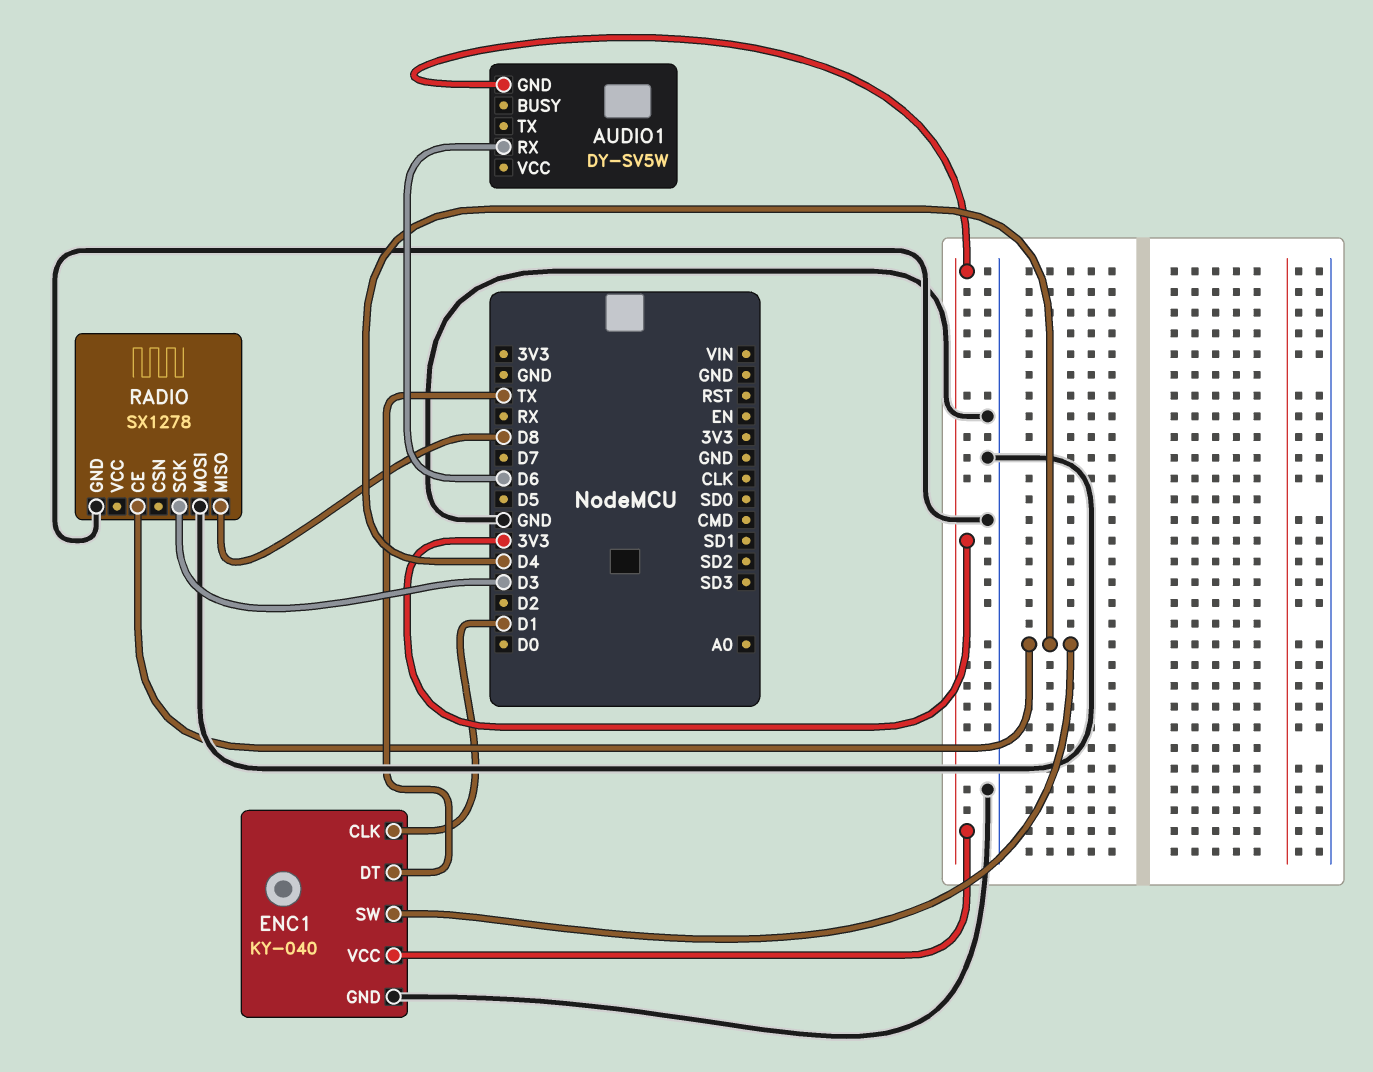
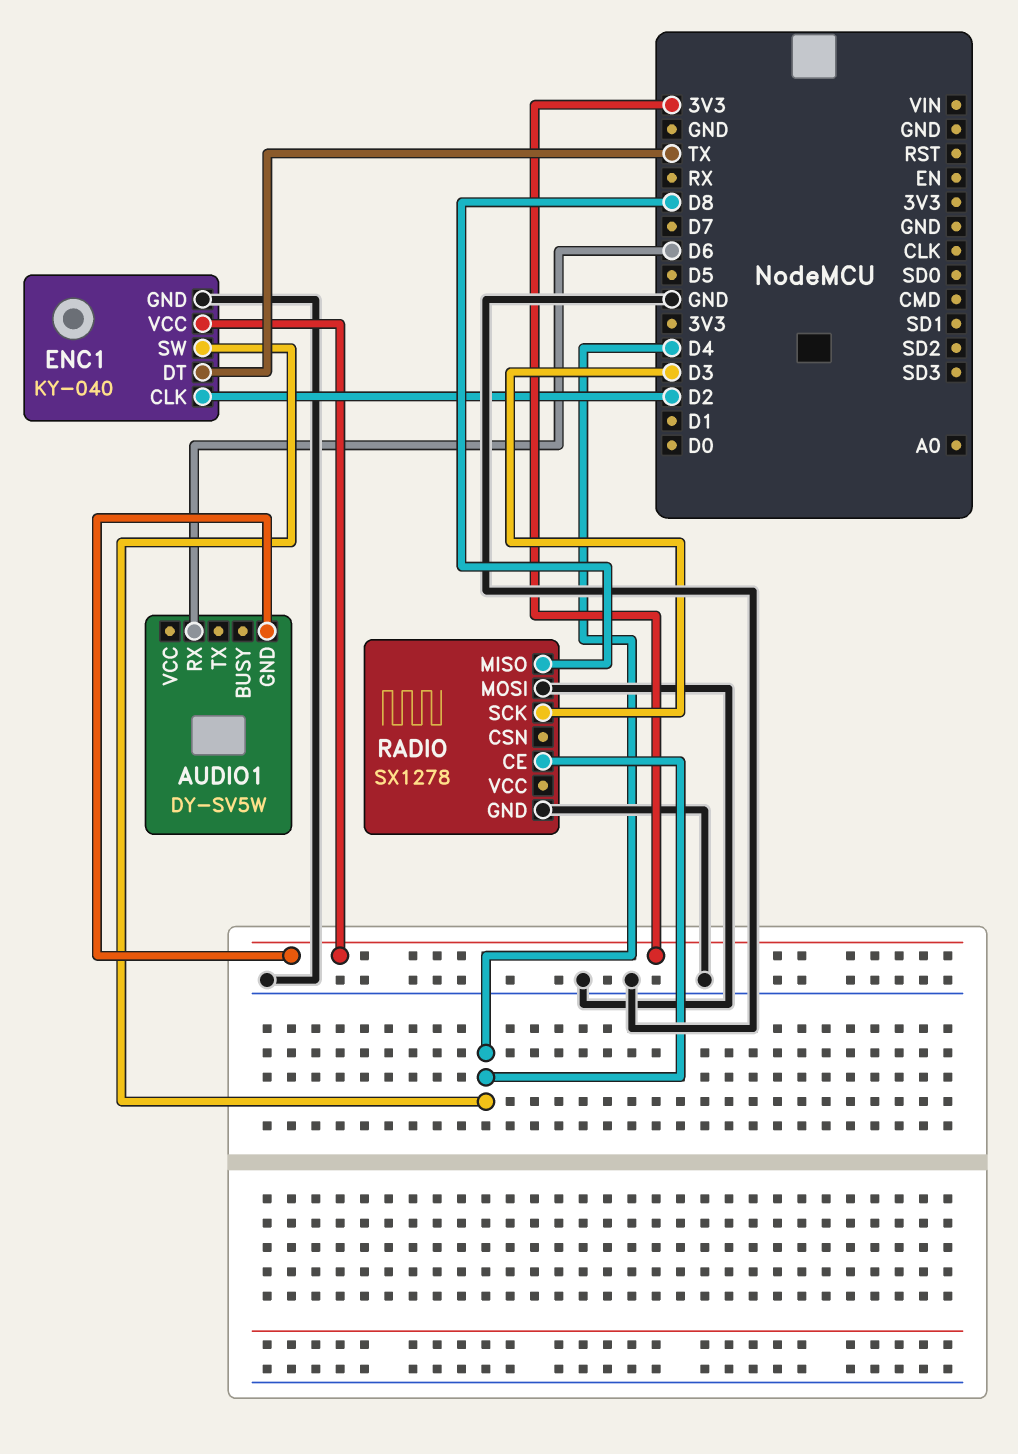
ENC1 pin CLK: D1 -> D2

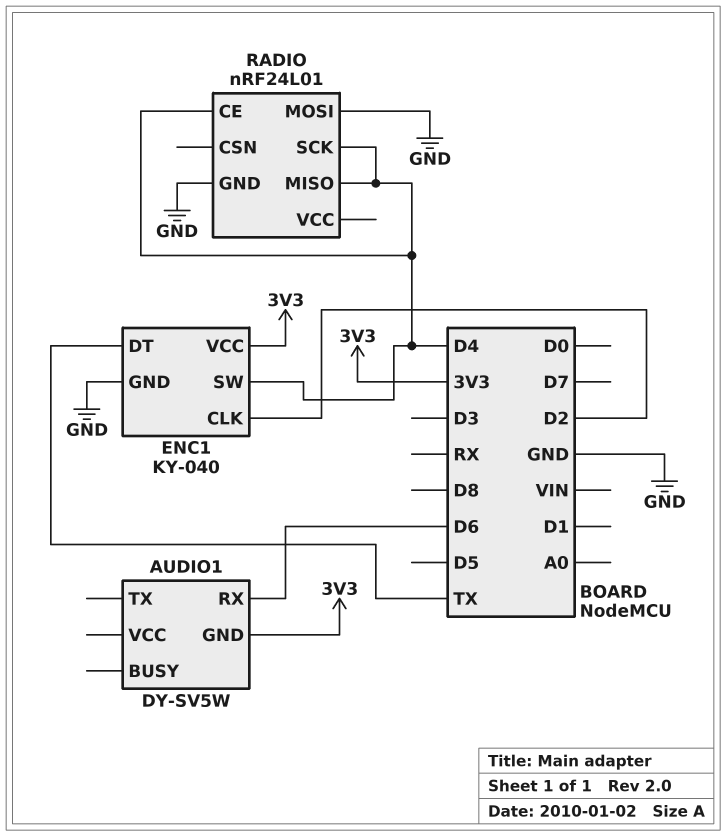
RADIO: SX1278 -> nRF24L01
RADIO pin MISO: D8 -> D4
RADIO pin SCK: D3 -> D4

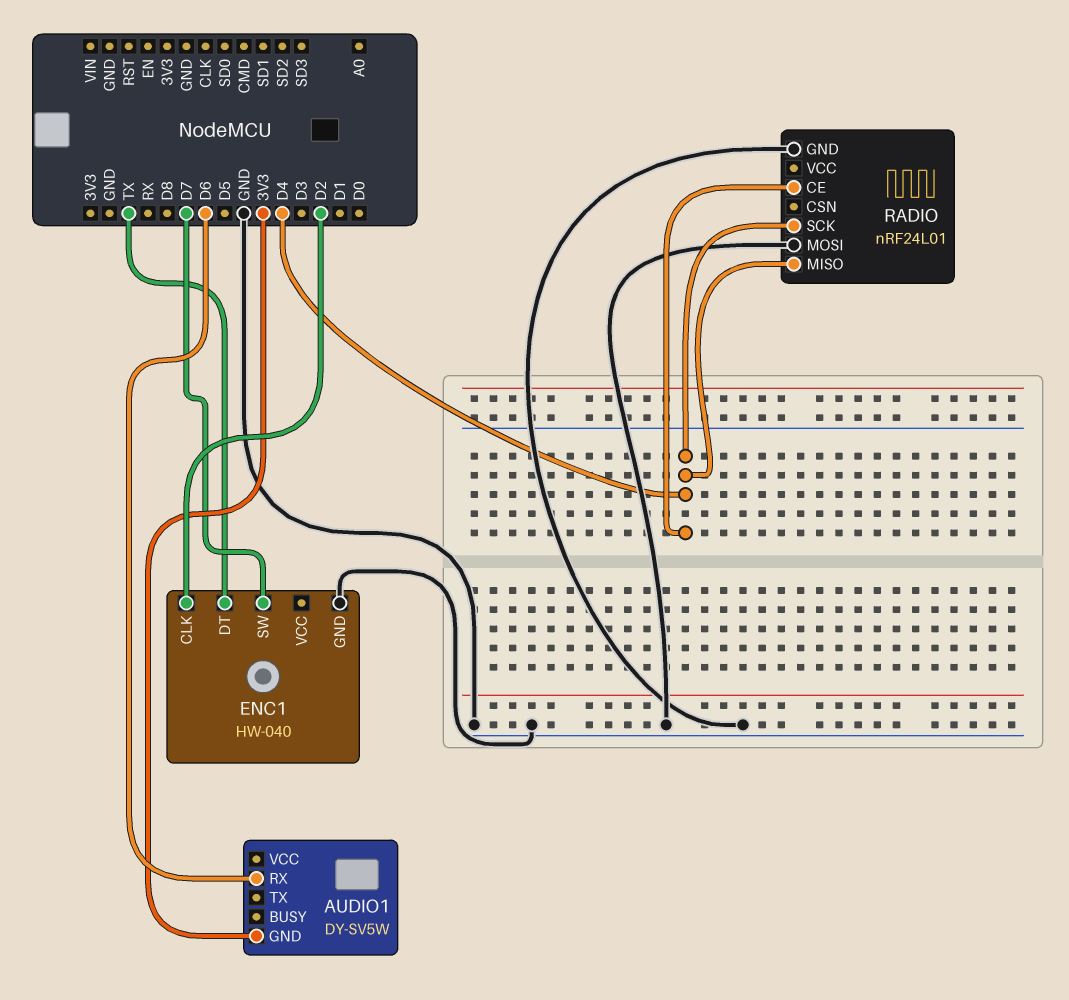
ENC1: KY-040 -> HW-040
ENC1 pin SW: D4 -> D7
ENC1 pin VCC: 3V3 -> none

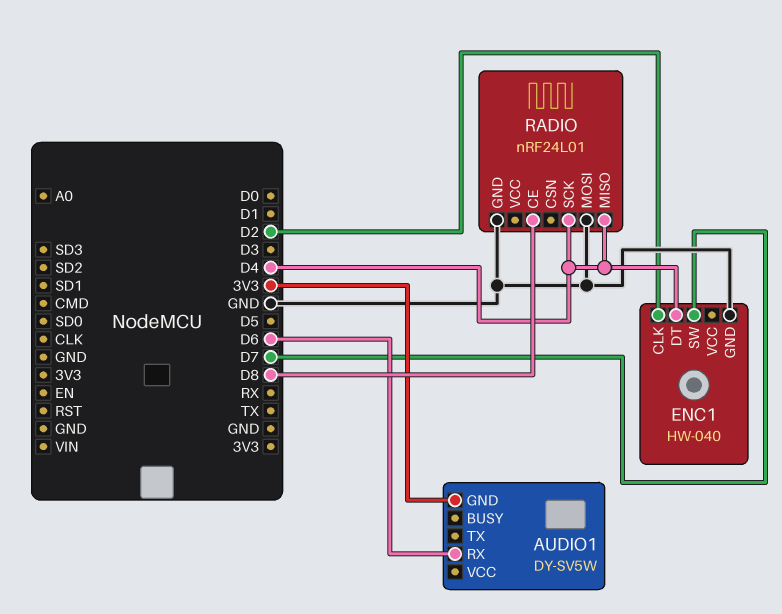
ENC1 pin DT: TX -> D4
RADIO pin CE: D4 -> D8

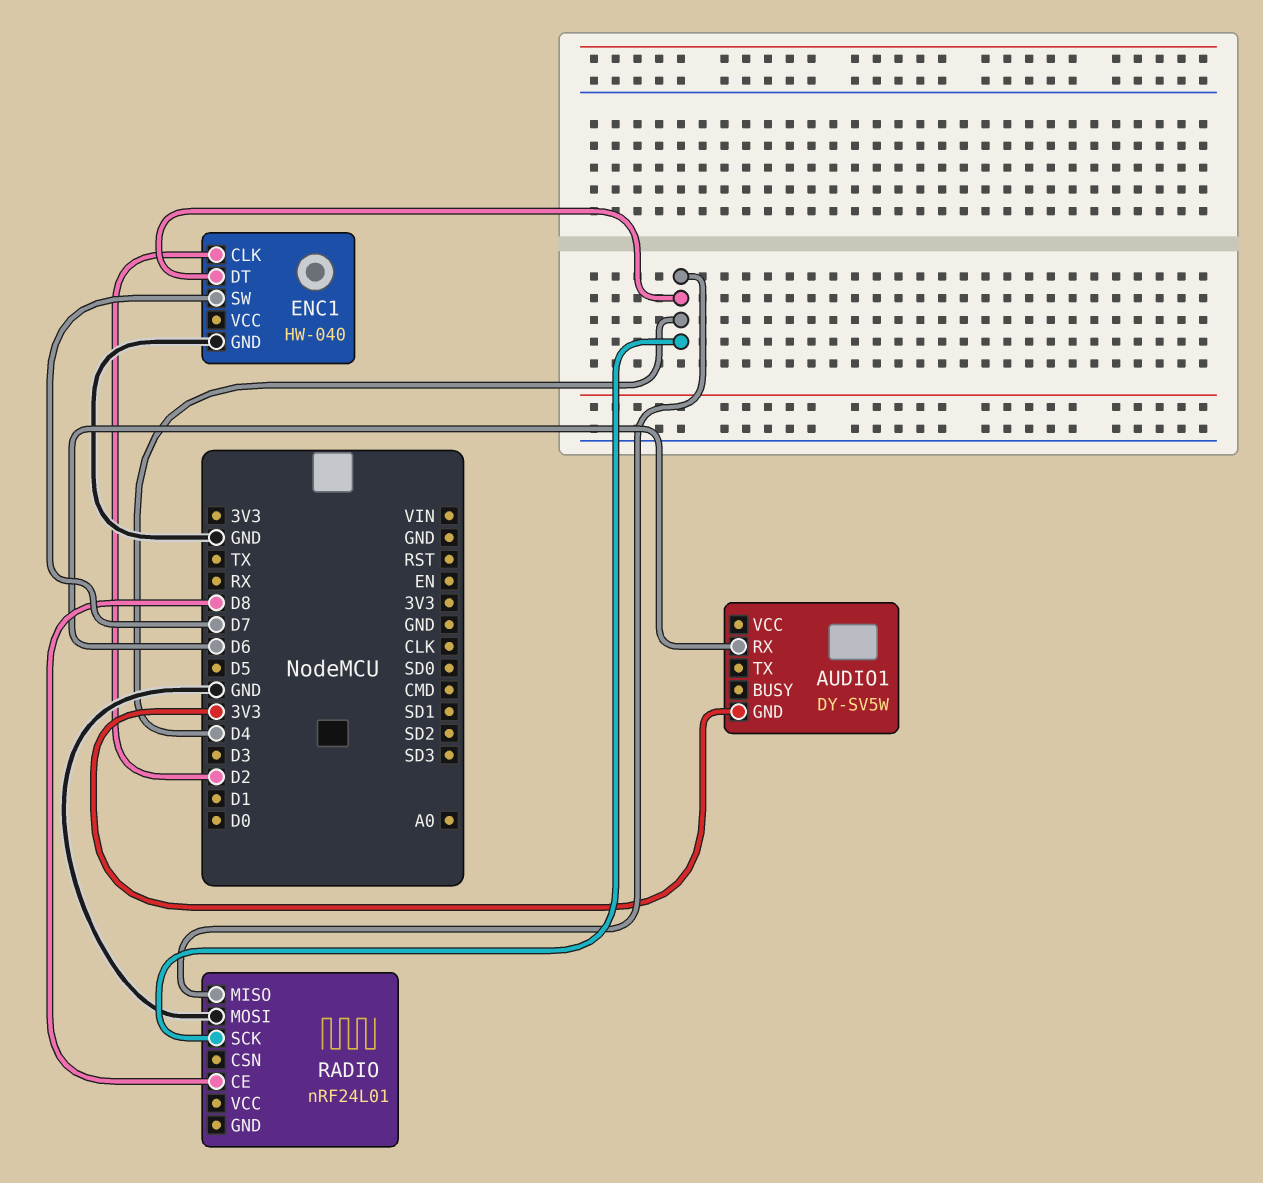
RADIO pin GND: GND -> none

